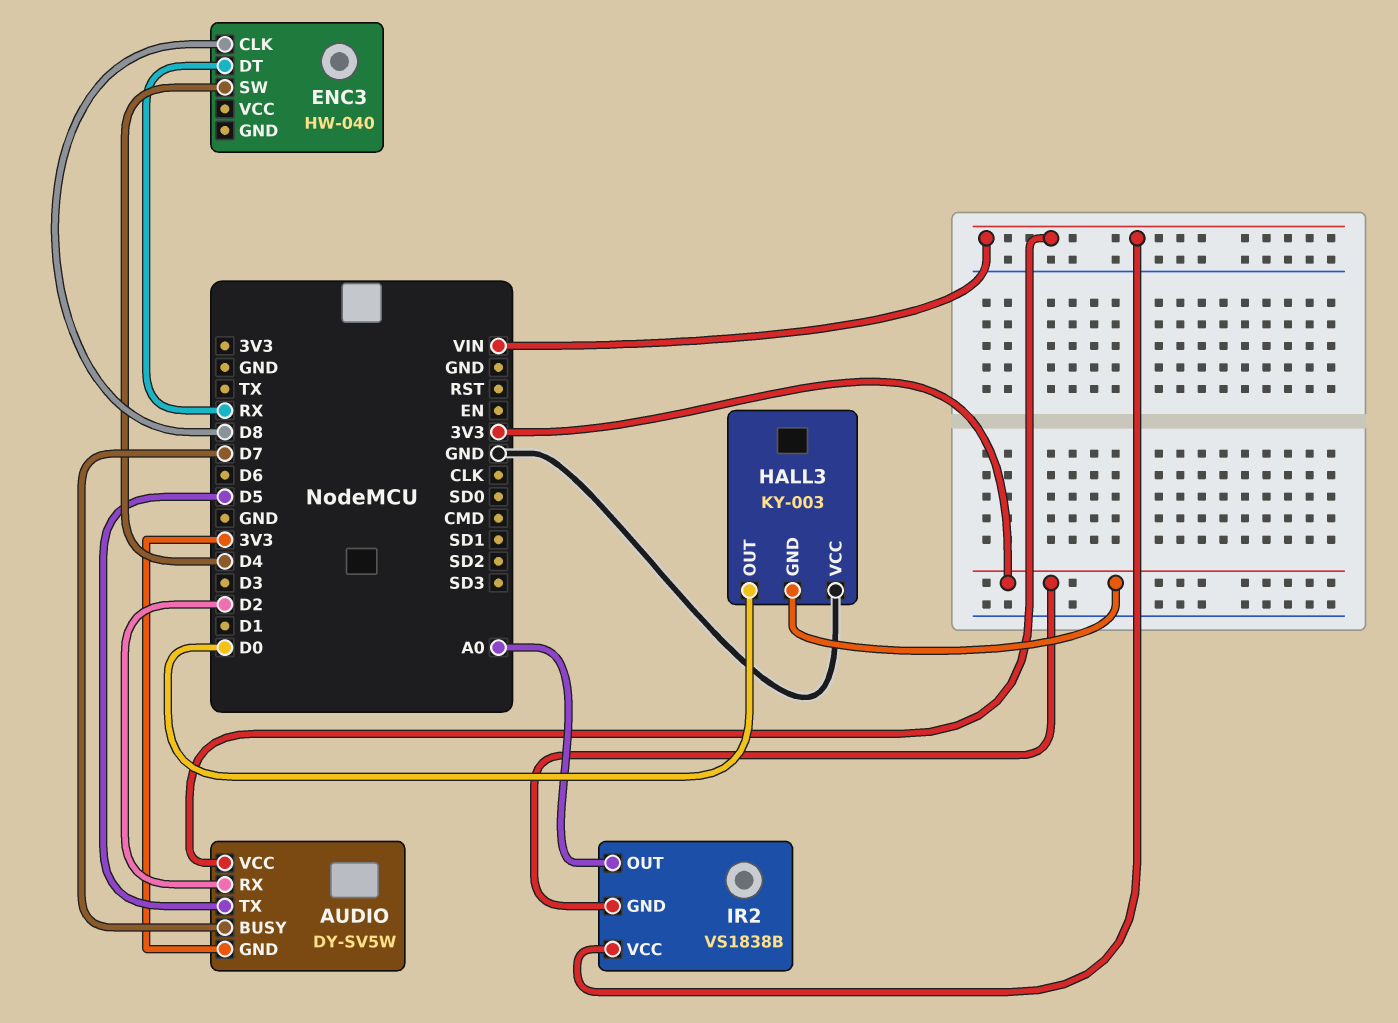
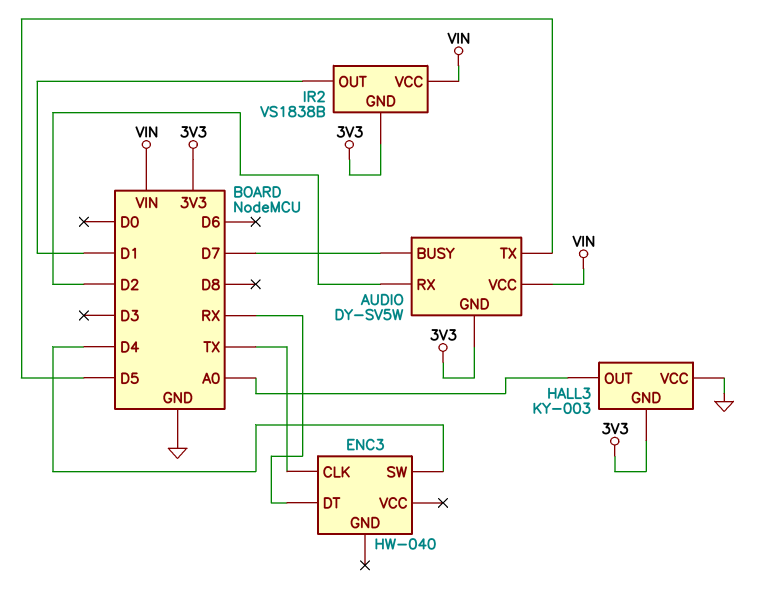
ENC3 pin CLK: D8 -> TX
HALL3 pin OUT: D0 -> A0
IR2 pin OUT: A0 -> D1

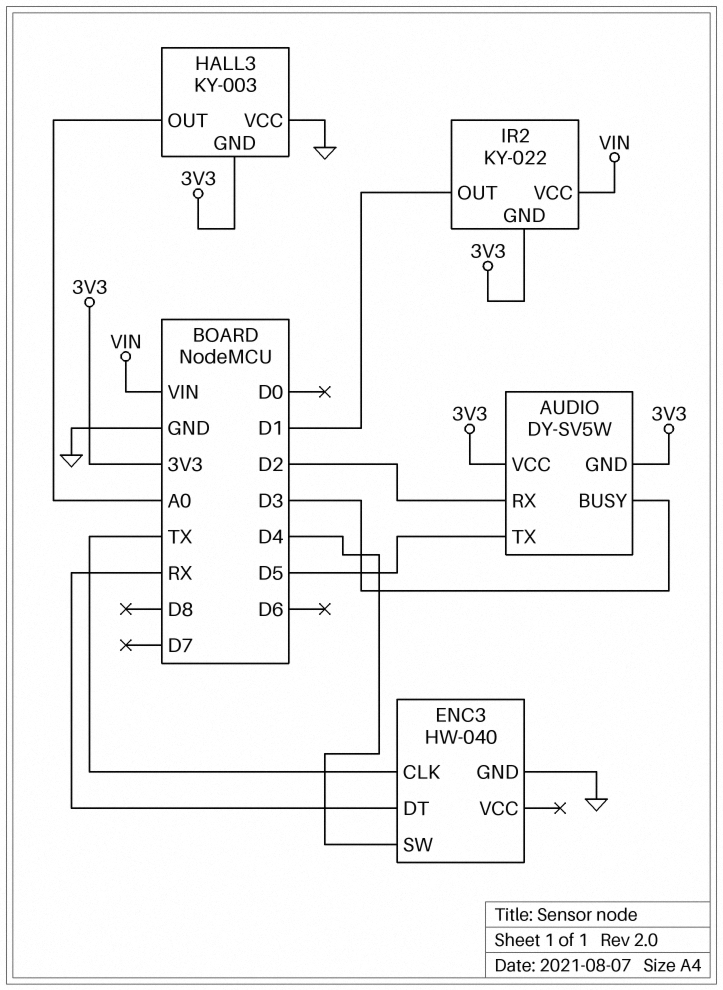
AUDIO pin BUSY: D7 -> D3
AUDIO pin VCC: VIN -> 3V3
ENC3 pin GND: none -> GND
IR2: VS1838B -> KY-022

